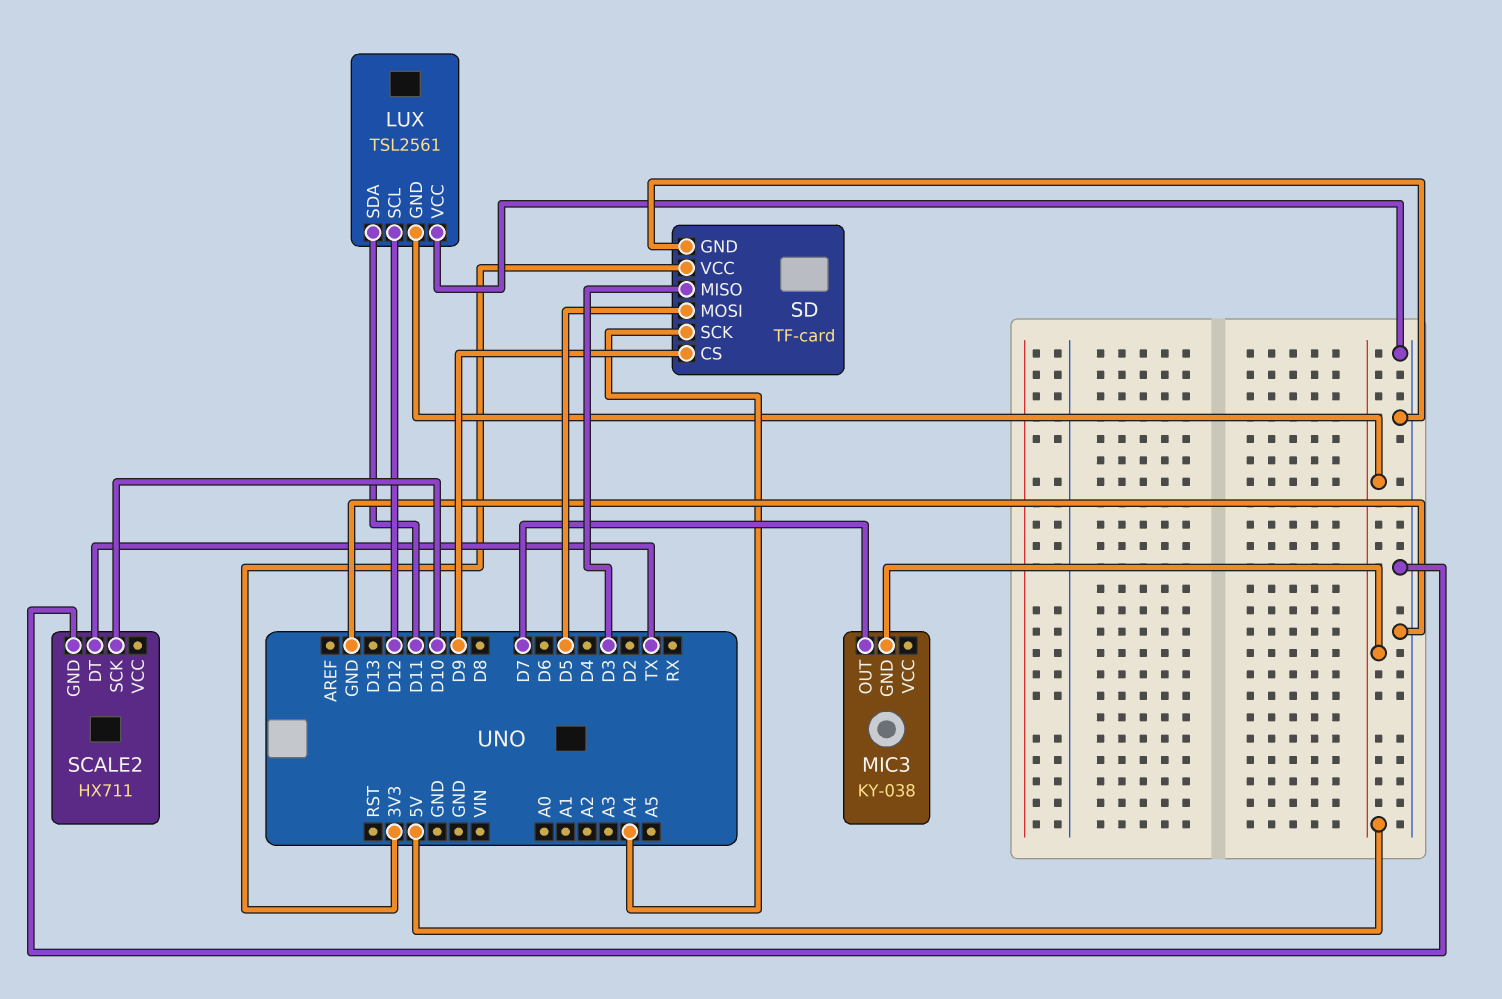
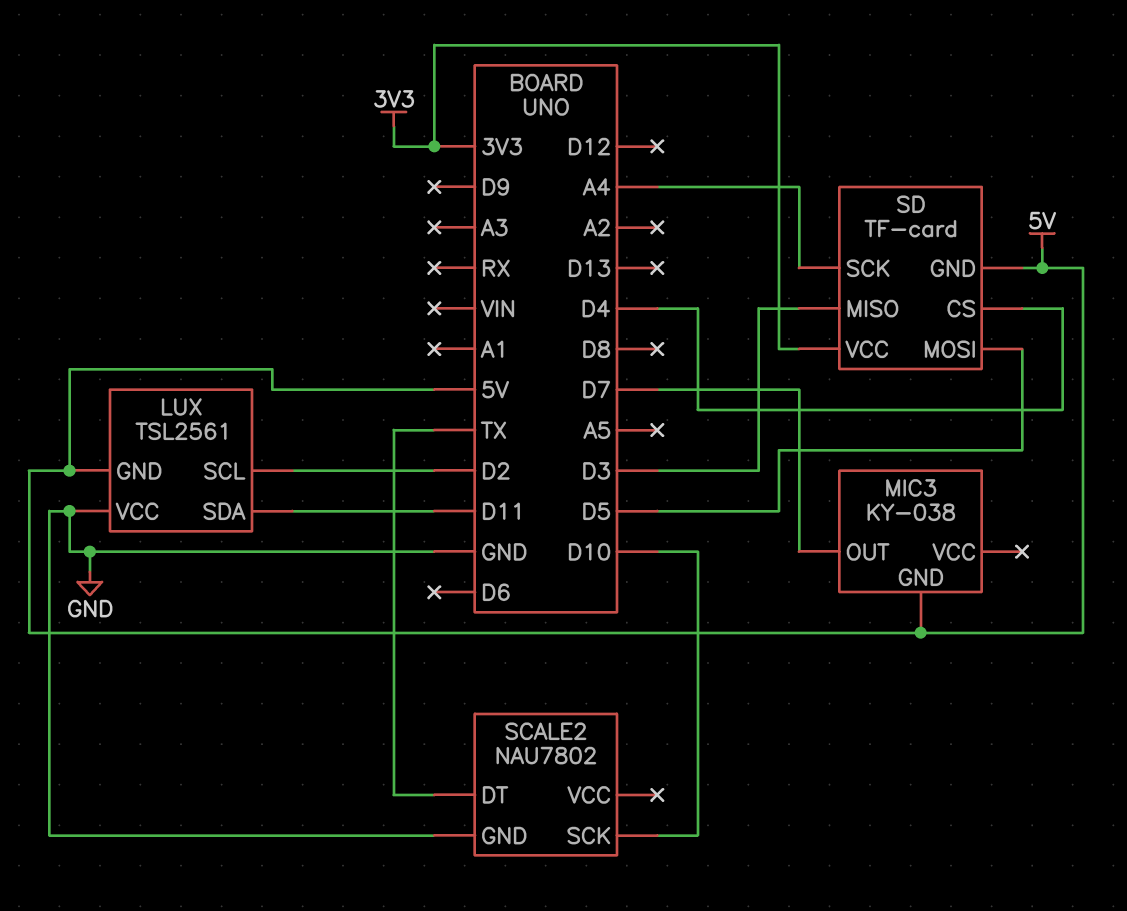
LUX pin SCL: D12 -> D2
SCALE2: HX711 -> NAU7802
SD pin CS: D9 -> D4
SD pin GND: GND -> 5V

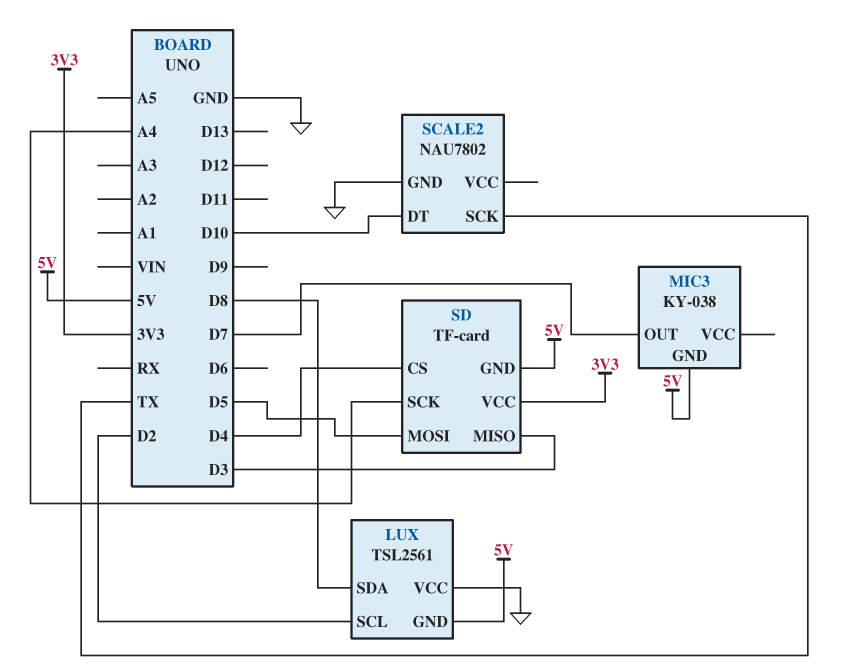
LUX pin SDA: D11 -> D8
SCALE2 pin DT: TX -> D10
SCALE2 pin SCK: D10 -> TX

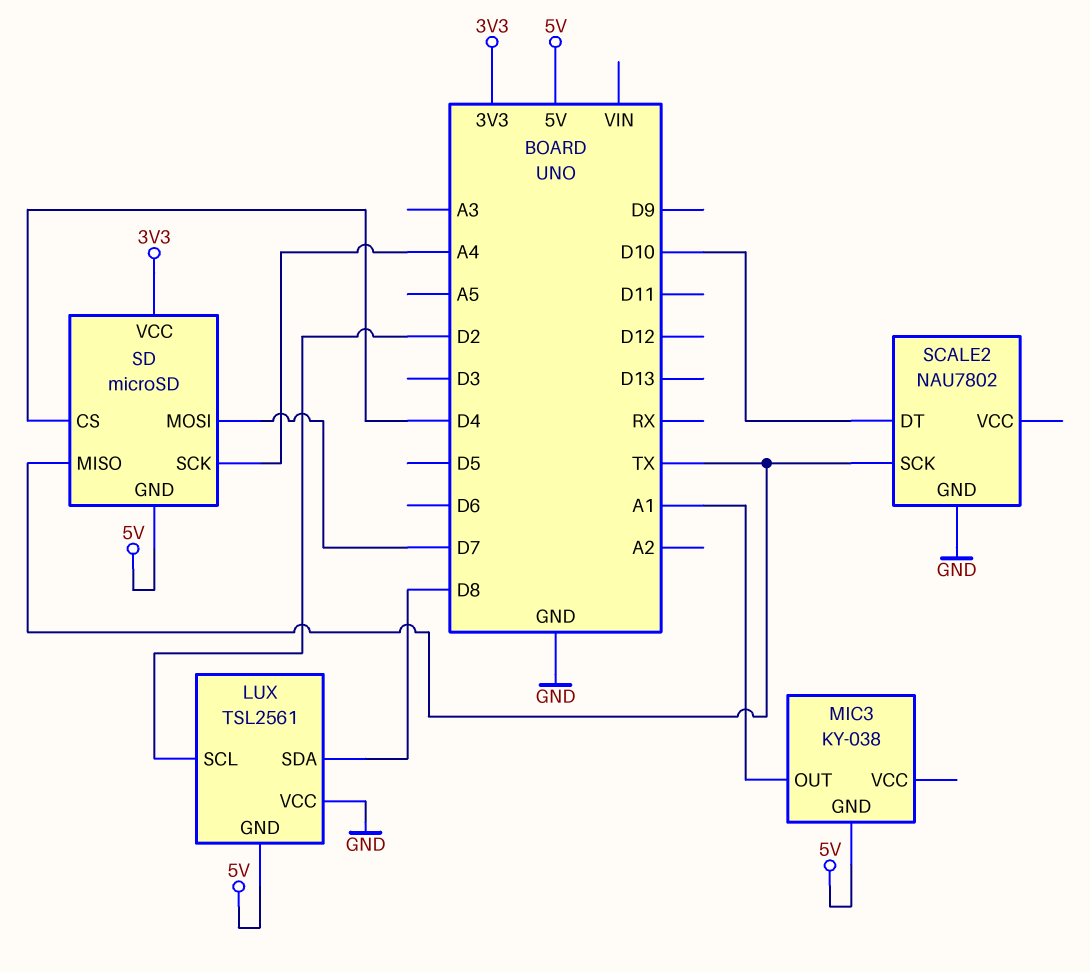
MIC3 pin OUT: D7 -> A1
SD: TF-card -> microSD
SD pin MISO: D3 -> TX
SD pin MOSI: D5 -> D7

